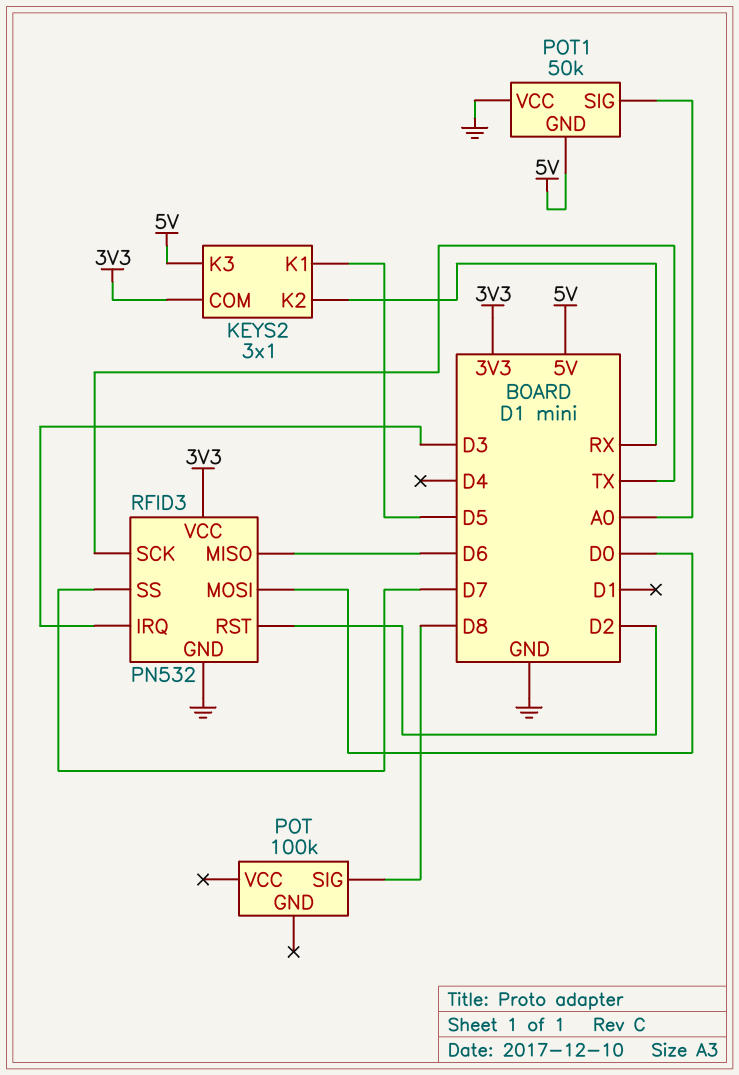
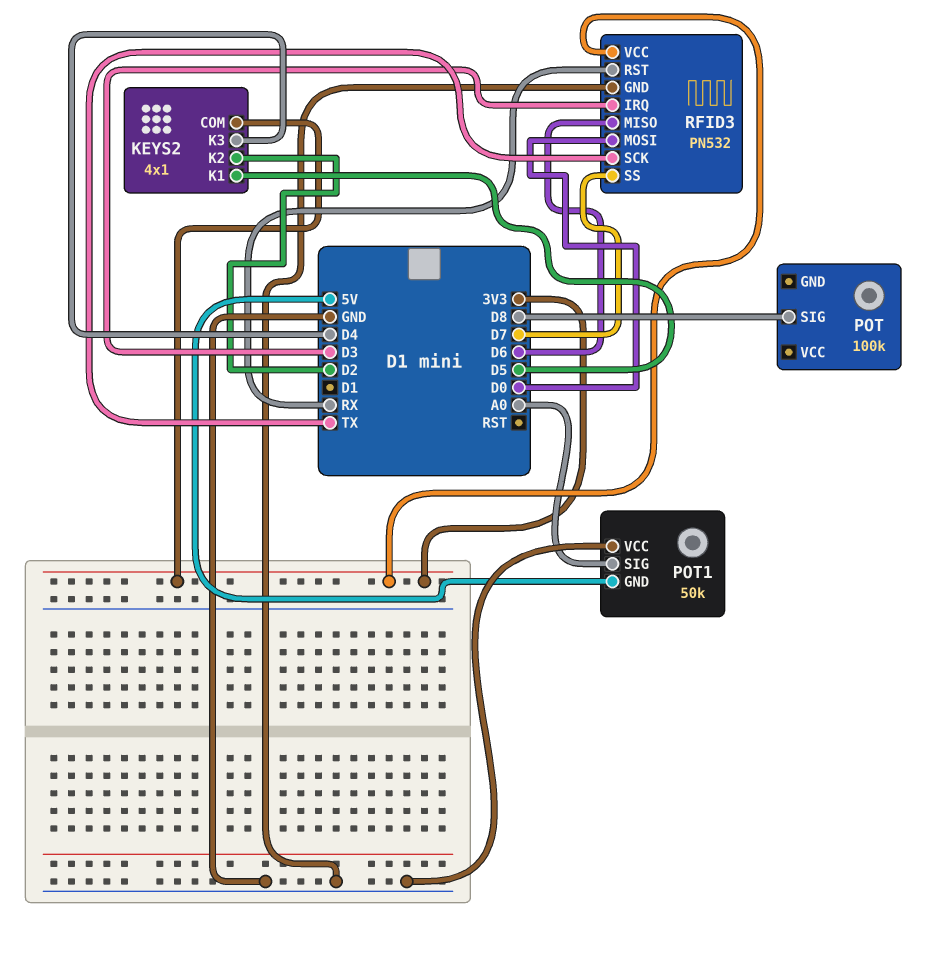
KEYS2: 3x1 -> 4x1
KEYS2 pin K2: RX -> D2
KEYS2 pin K3: 5V -> D4
RFID3 pin RST: D2 -> RX

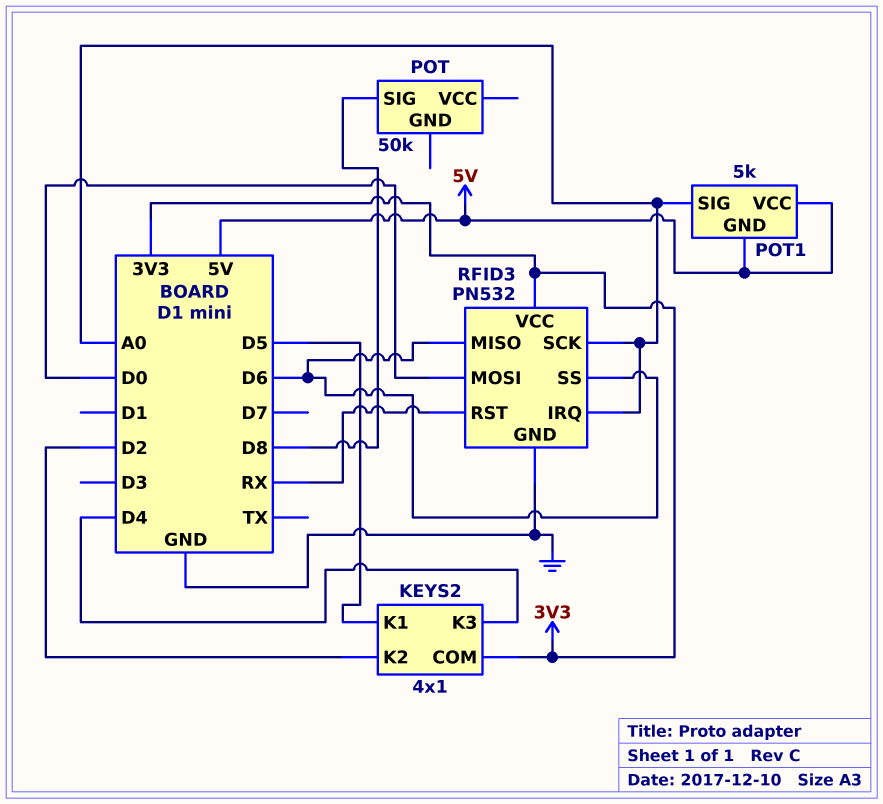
POT: 100k -> 50k
POT1: 50k -> 5k
POT1 pin VCC: GND -> 5V
RFID3 pin IRQ: D3 -> A0
RFID3 pin SCK: TX -> A0
RFID3 pin SS: D7 -> D6

